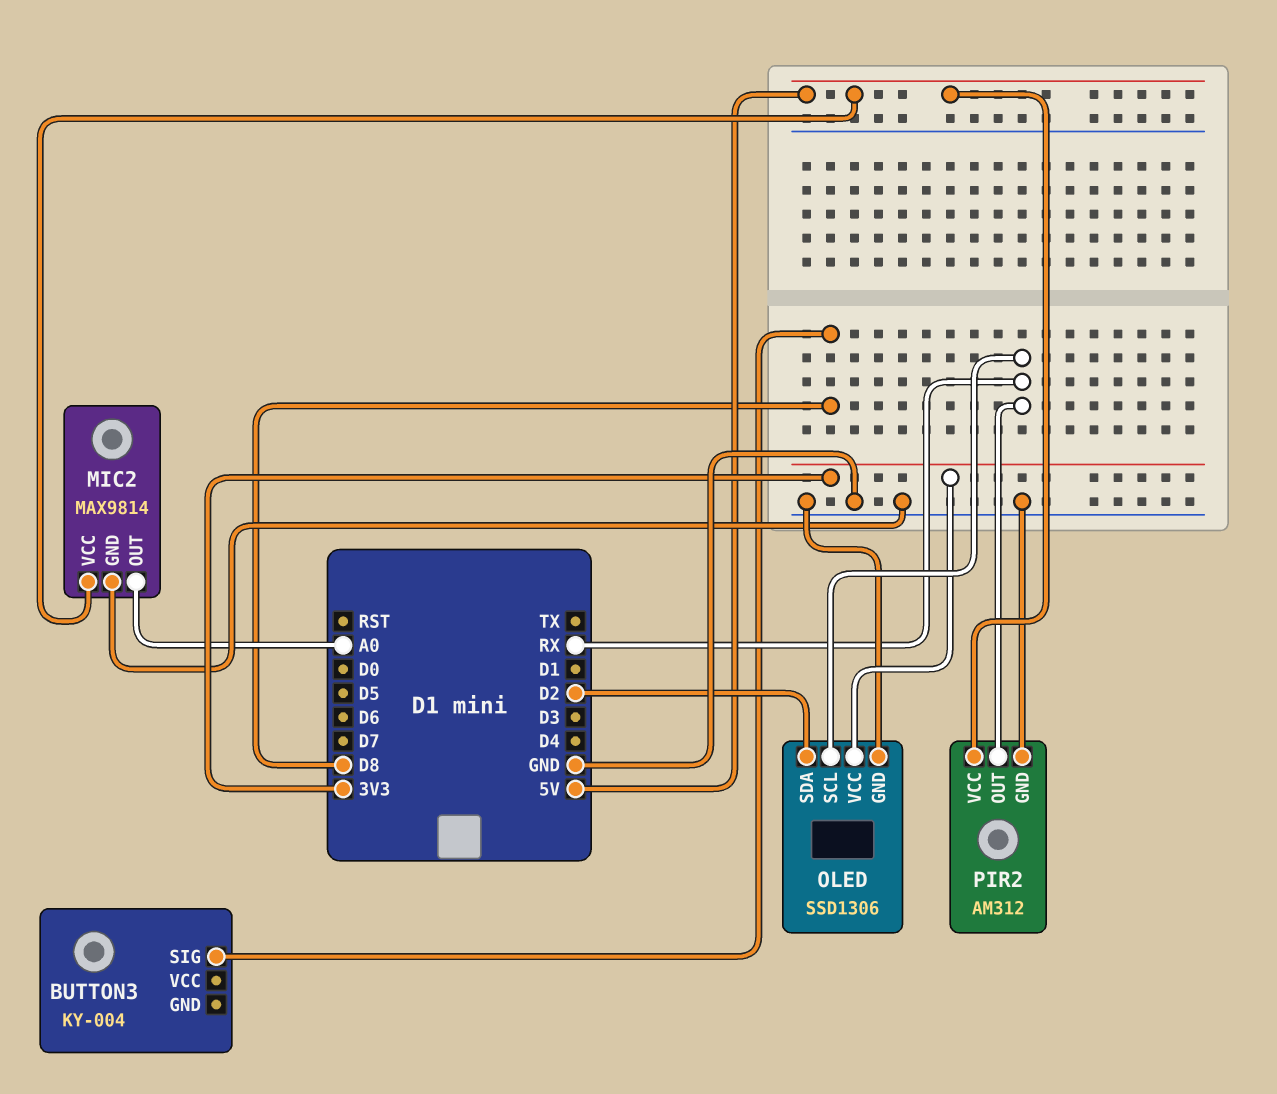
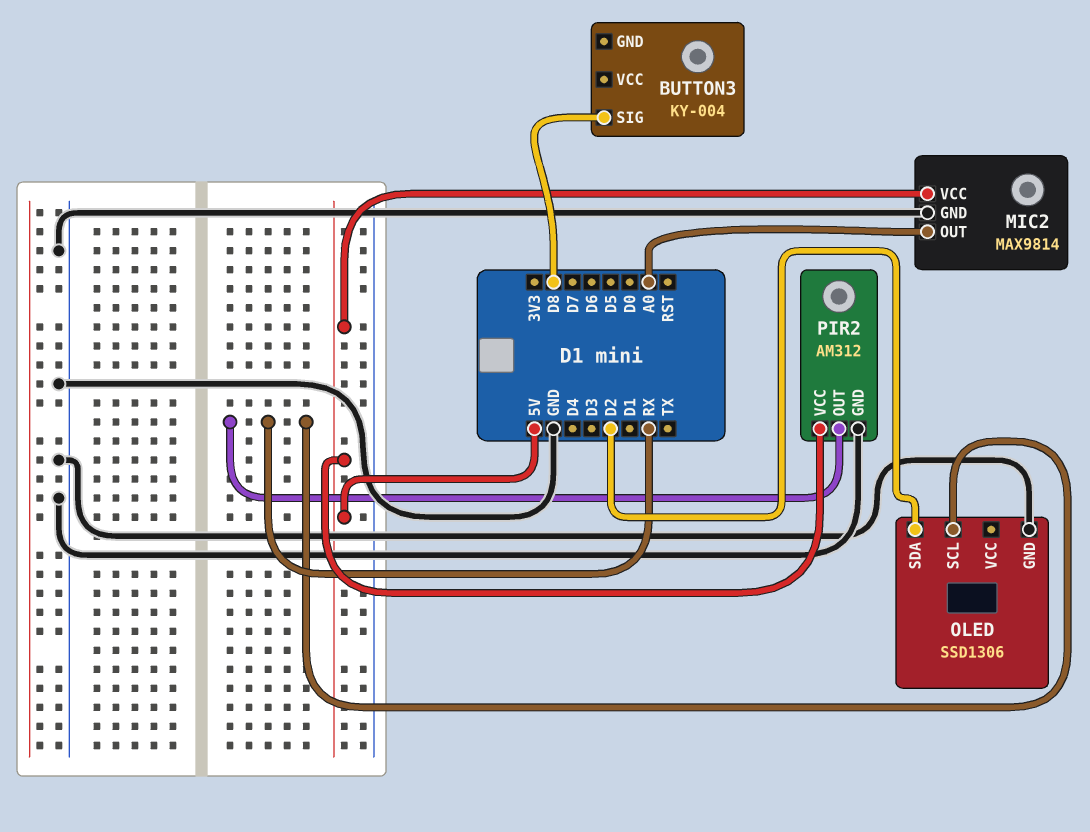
OLED pin VCC: 3V3 -> none

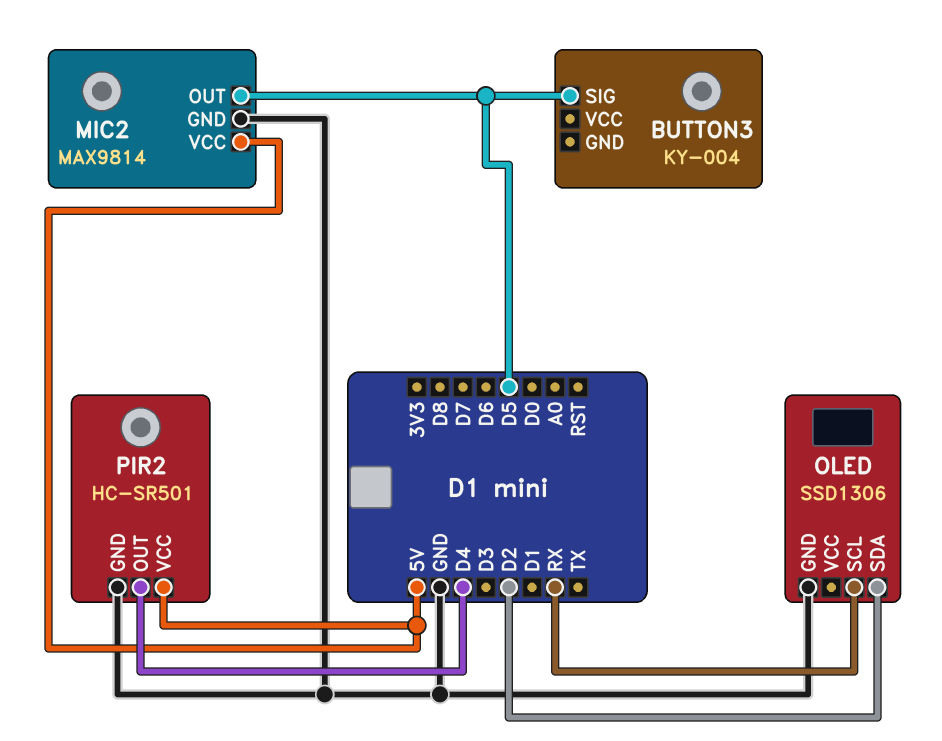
BUTTON3 pin SIG: D8 -> D5
MIC2 pin OUT: A0 -> D5
PIR2: AM312 -> HC-SR501
PIR2 pin OUT: RX -> D4

